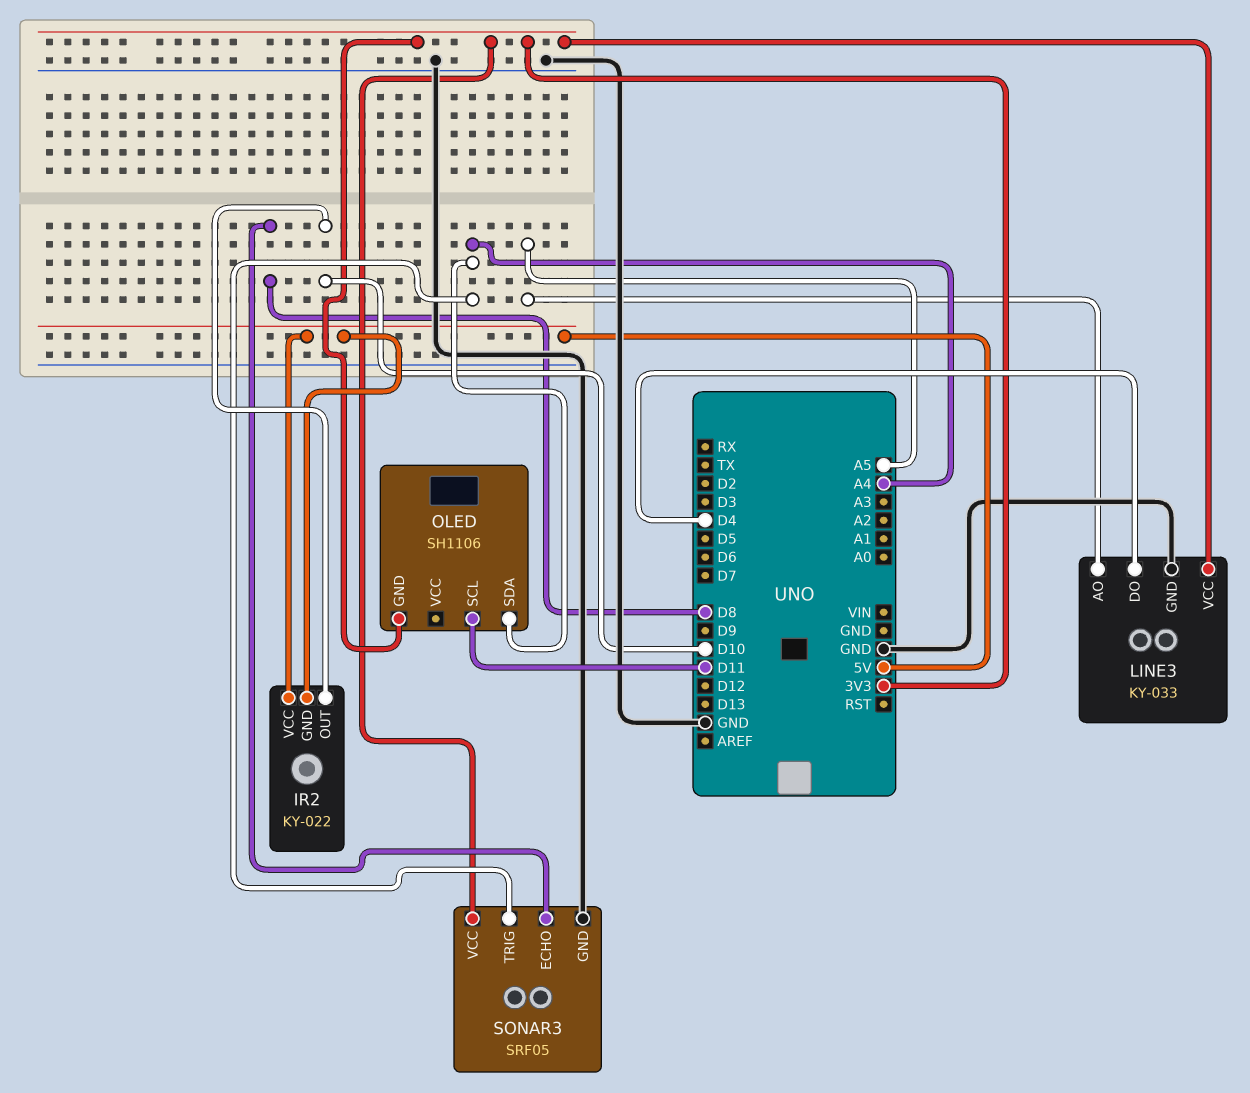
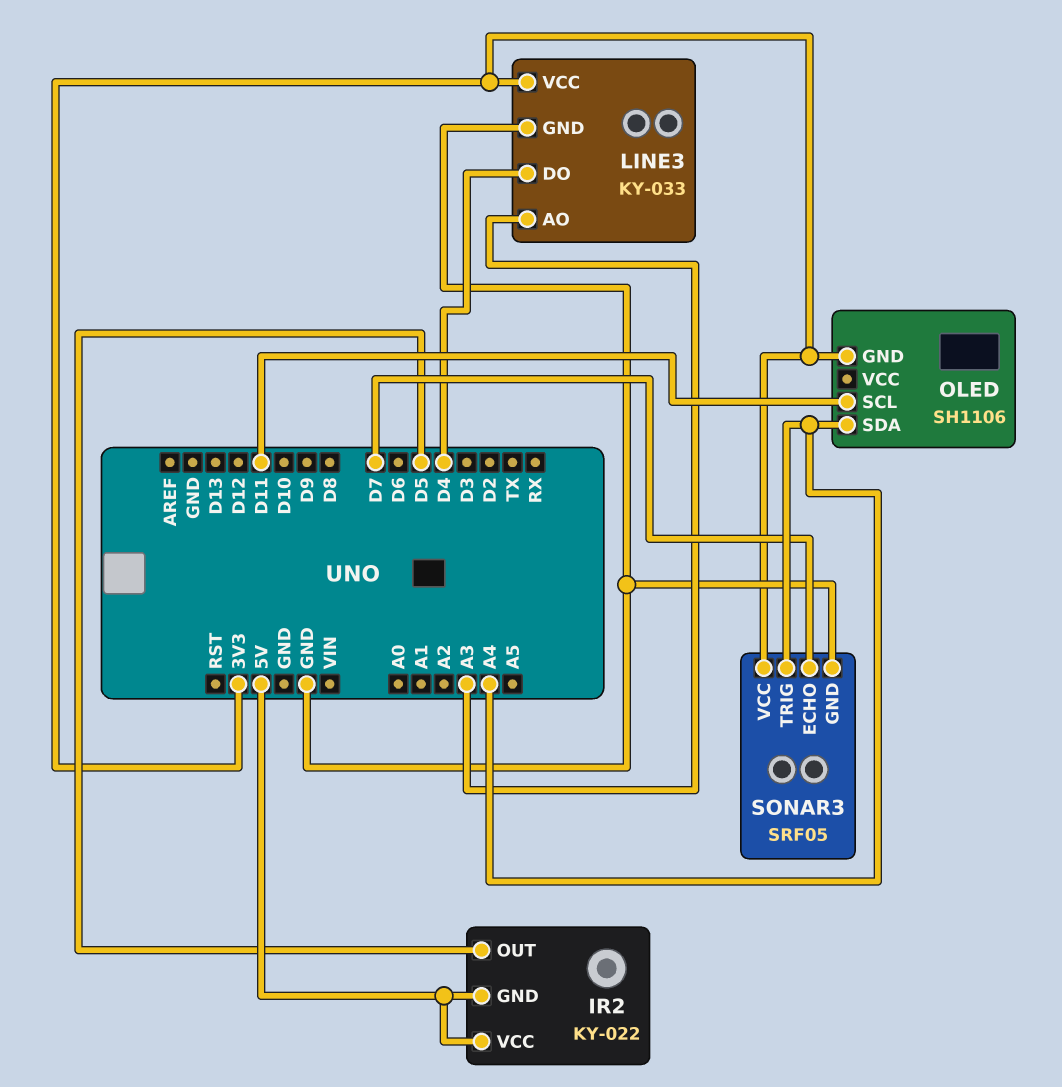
IR2 pin OUT: D10 -> D5
LINE3 pin AO: A5 -> A3
SONAR3 pin ECHO: D8 -> D7

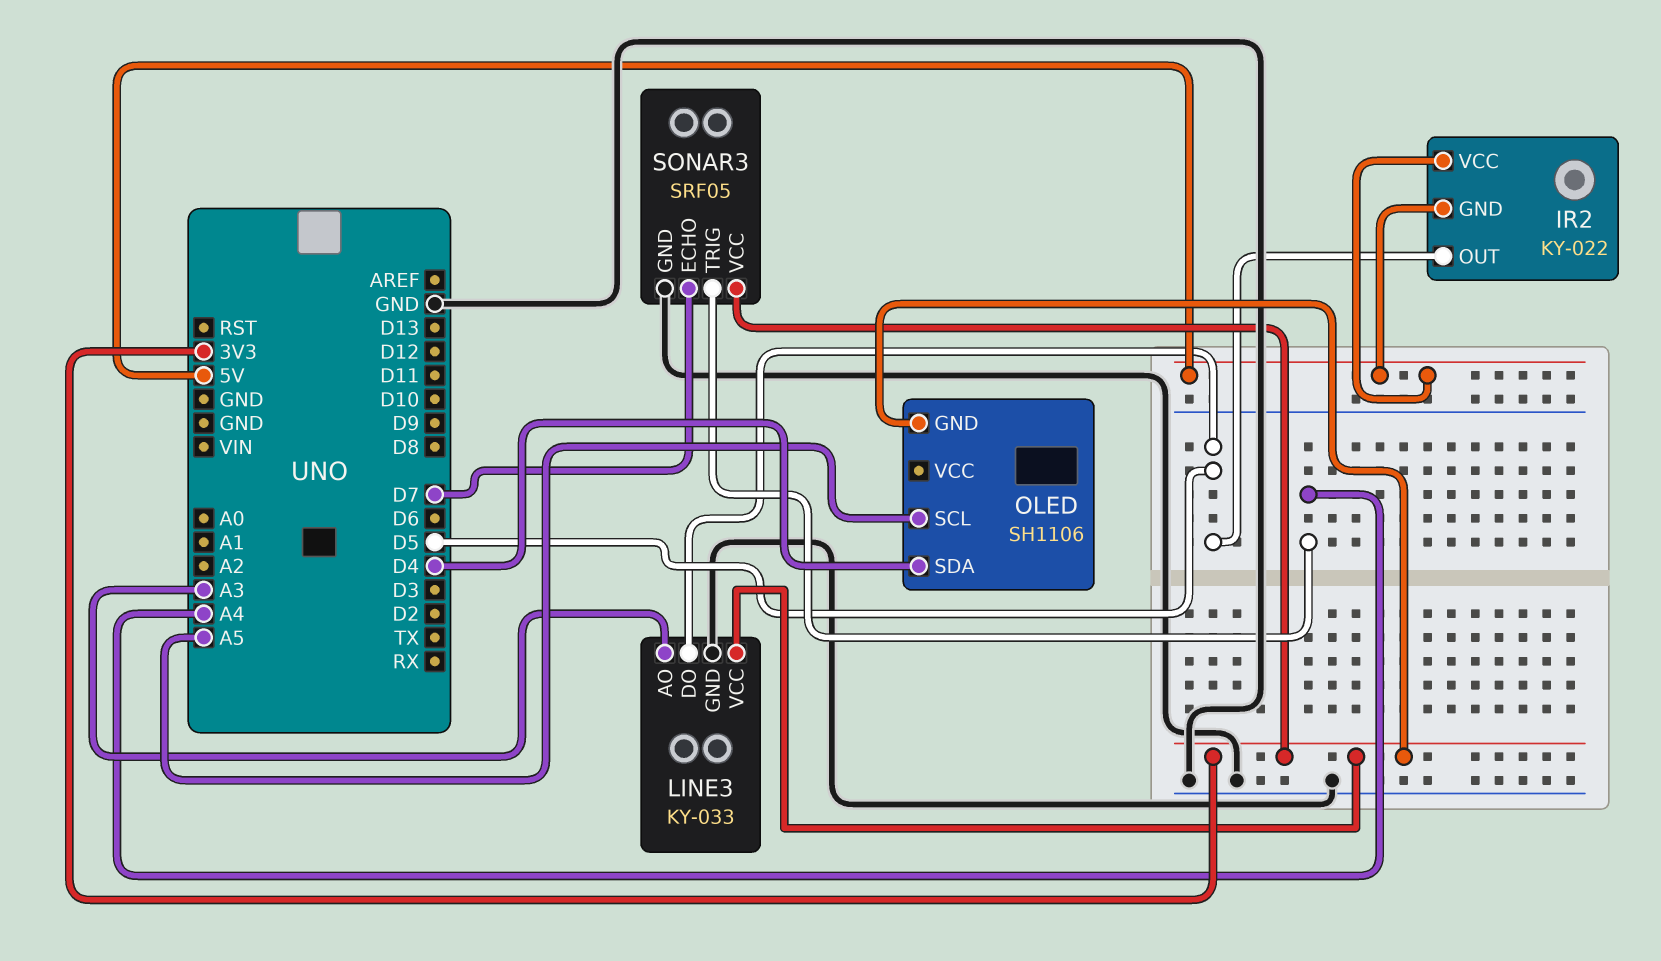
LINE3 pin DO: D4 -> D5
OLED pin SCL: D11 -> A5
OLED pin SDA: A4 -> D4

